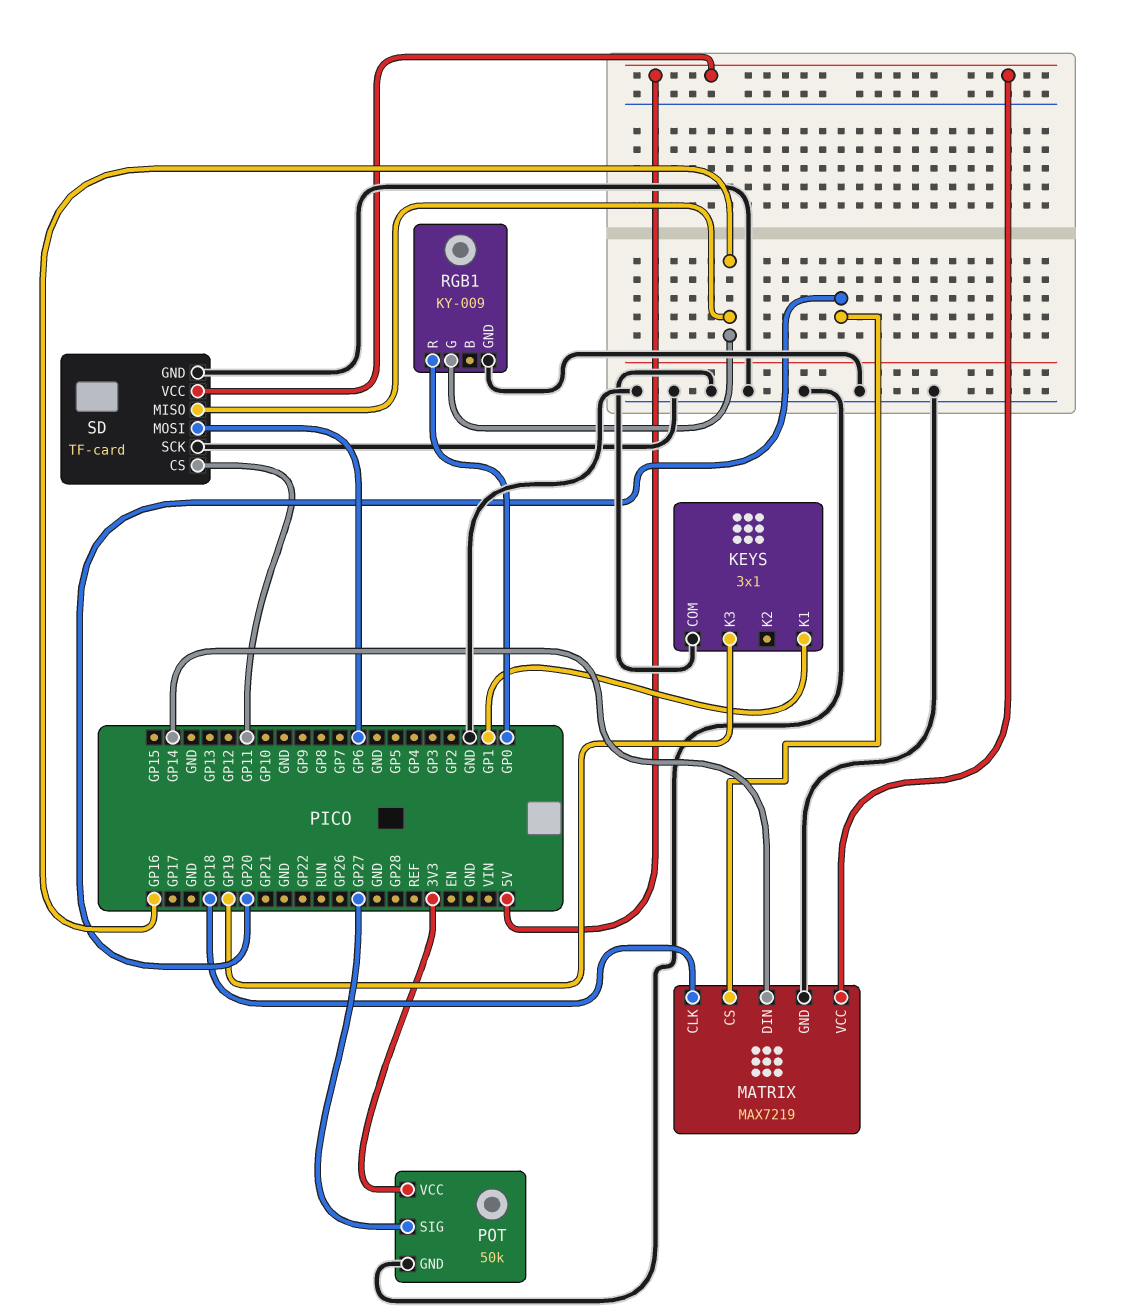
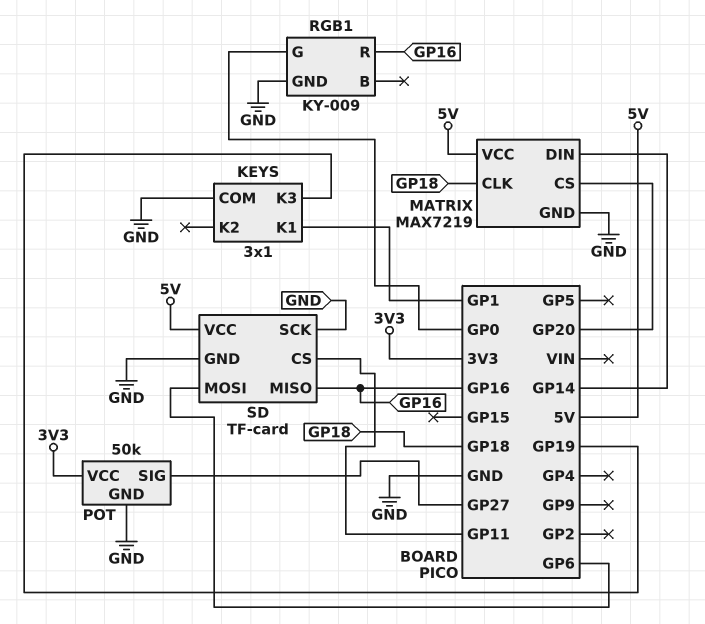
RGB1 pin G: GP16 -> GP0
RGB1 pin R: GP0 -> GP16

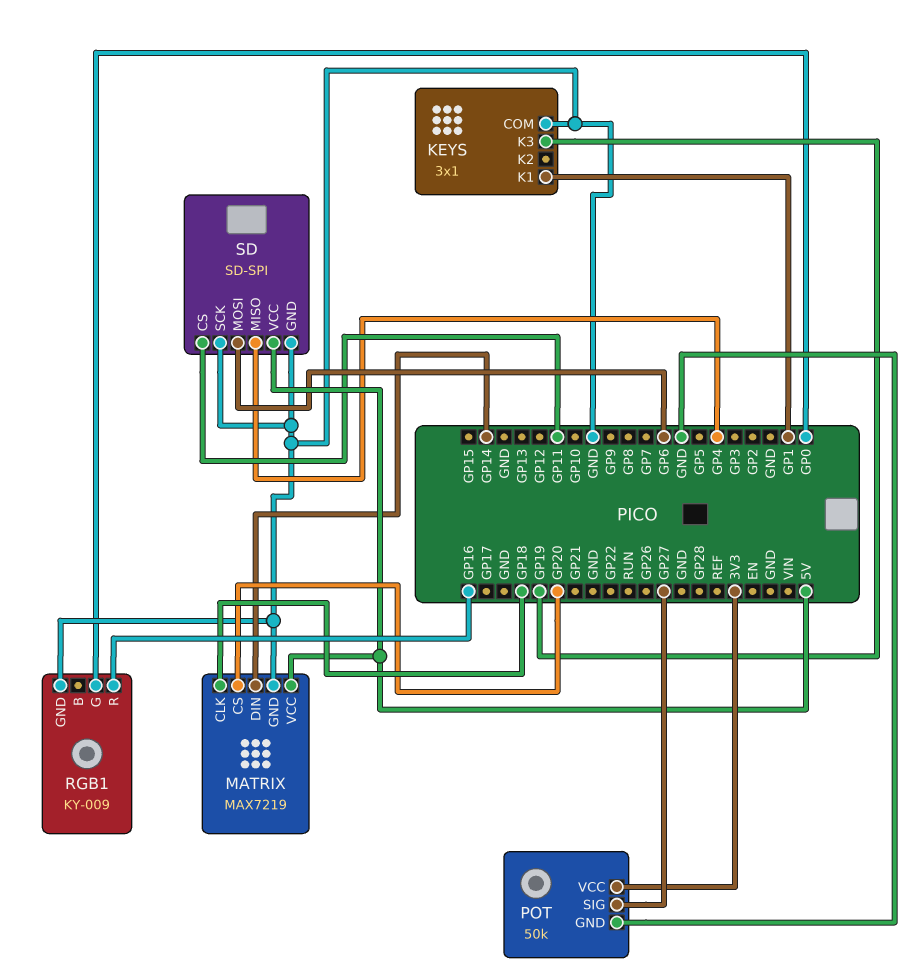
SD: TF-card -> SD-SPI
SD pin MISO: GP16 -> GP4

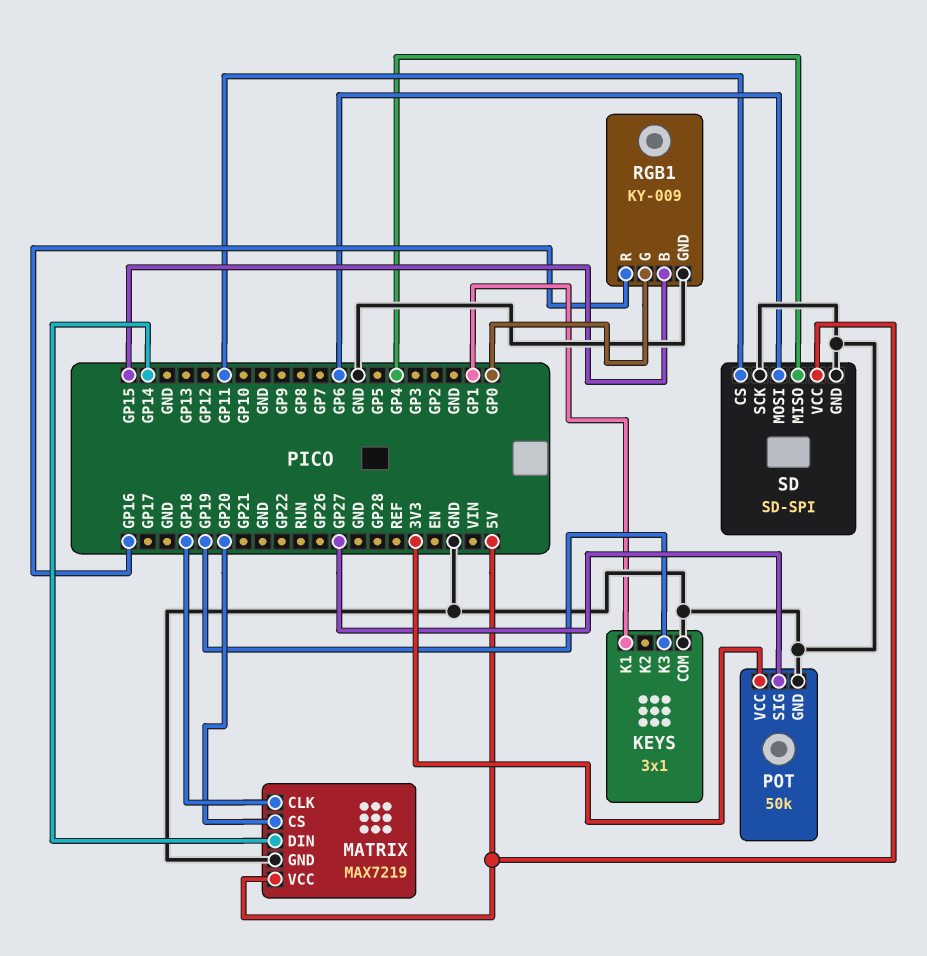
RGB1 pin B: none -> GP15

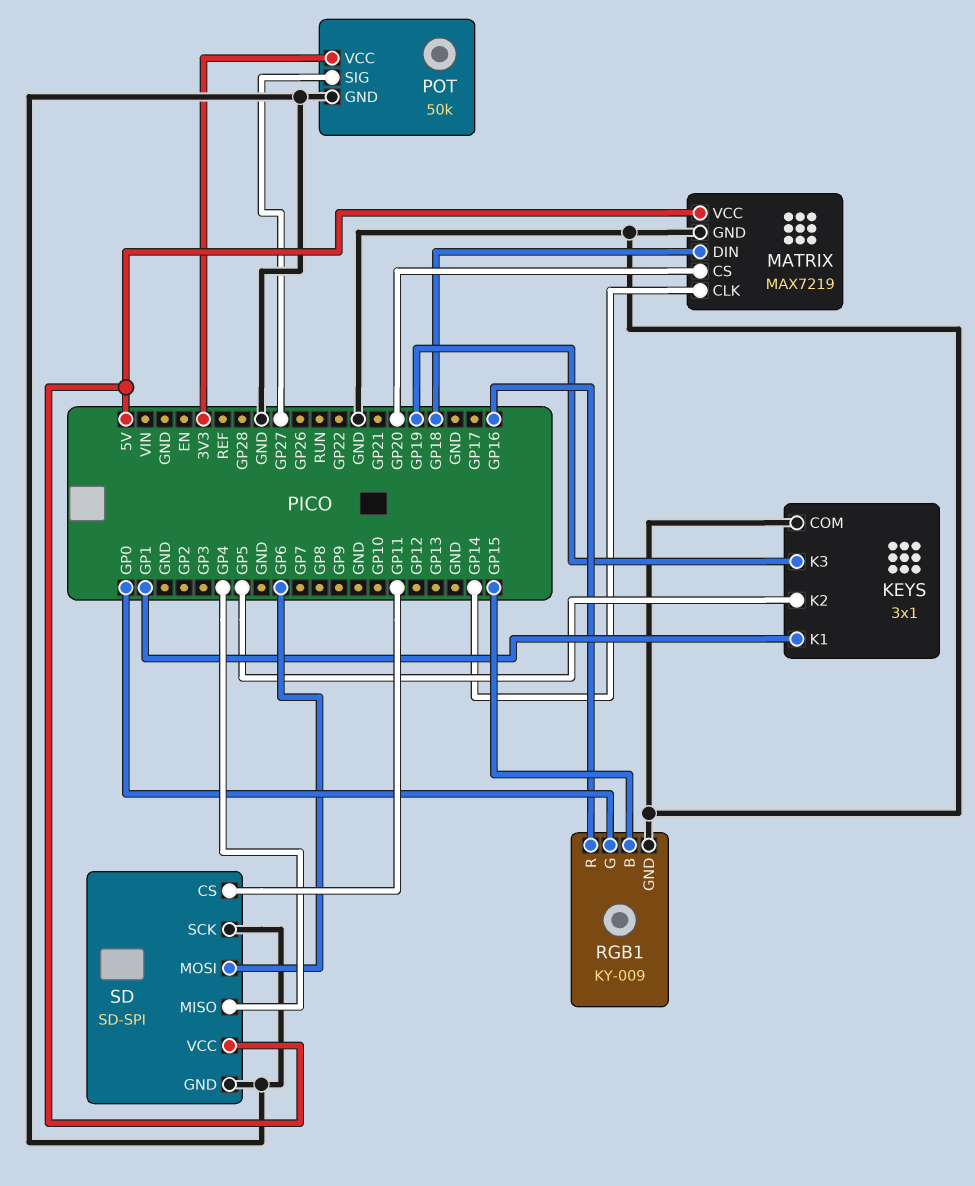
KEYS pin K2: none -> GP5
MATRIX pin CLK: GP18 -> GP14
MATRIX pin DIN: GP14 -> GP18

